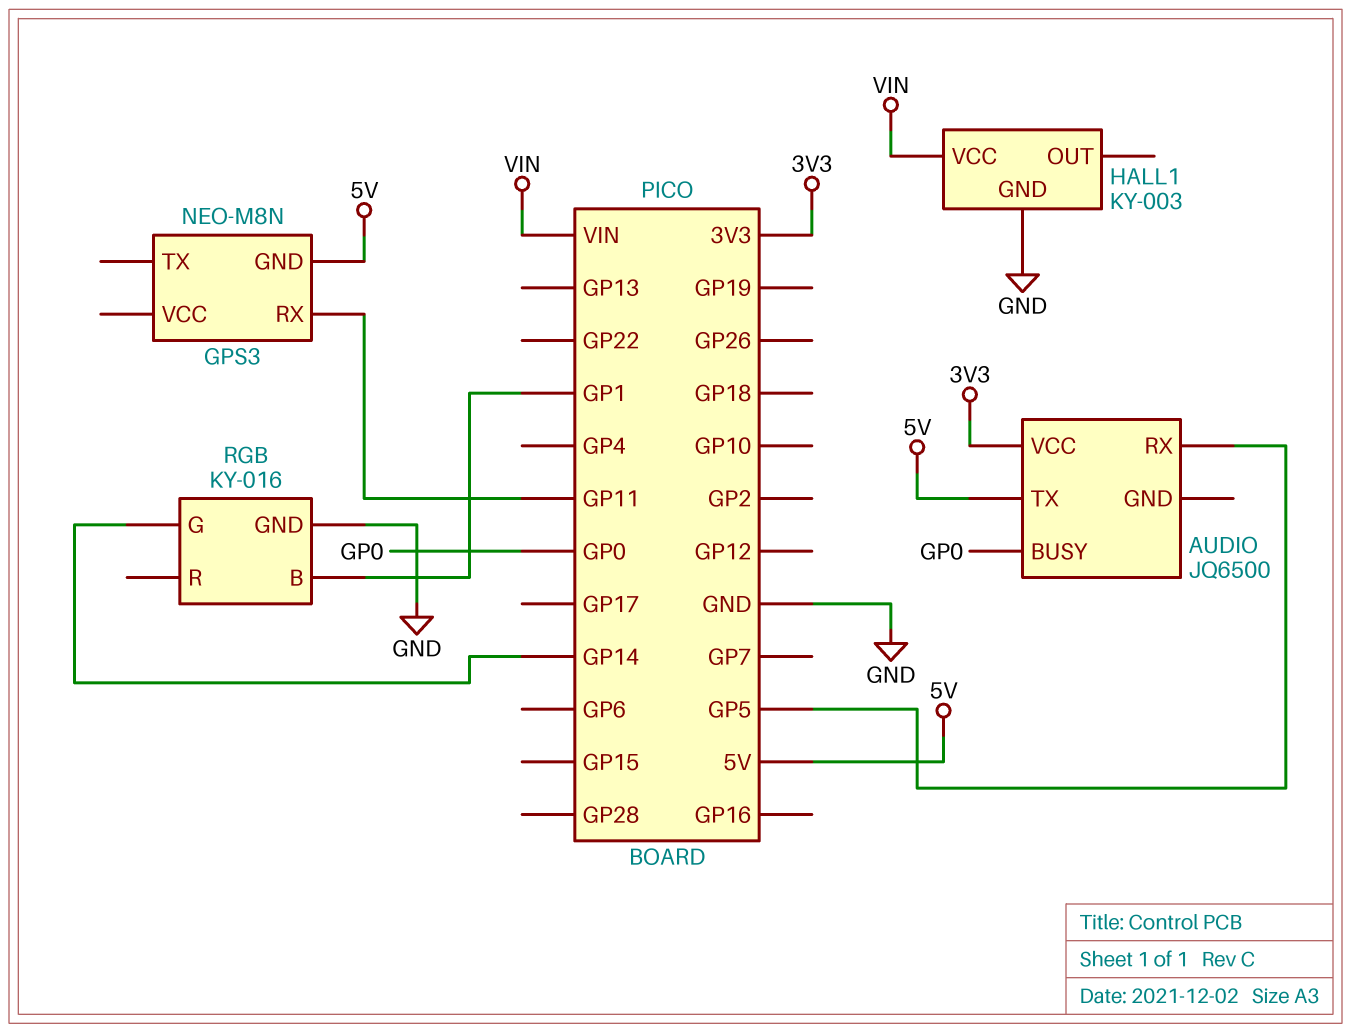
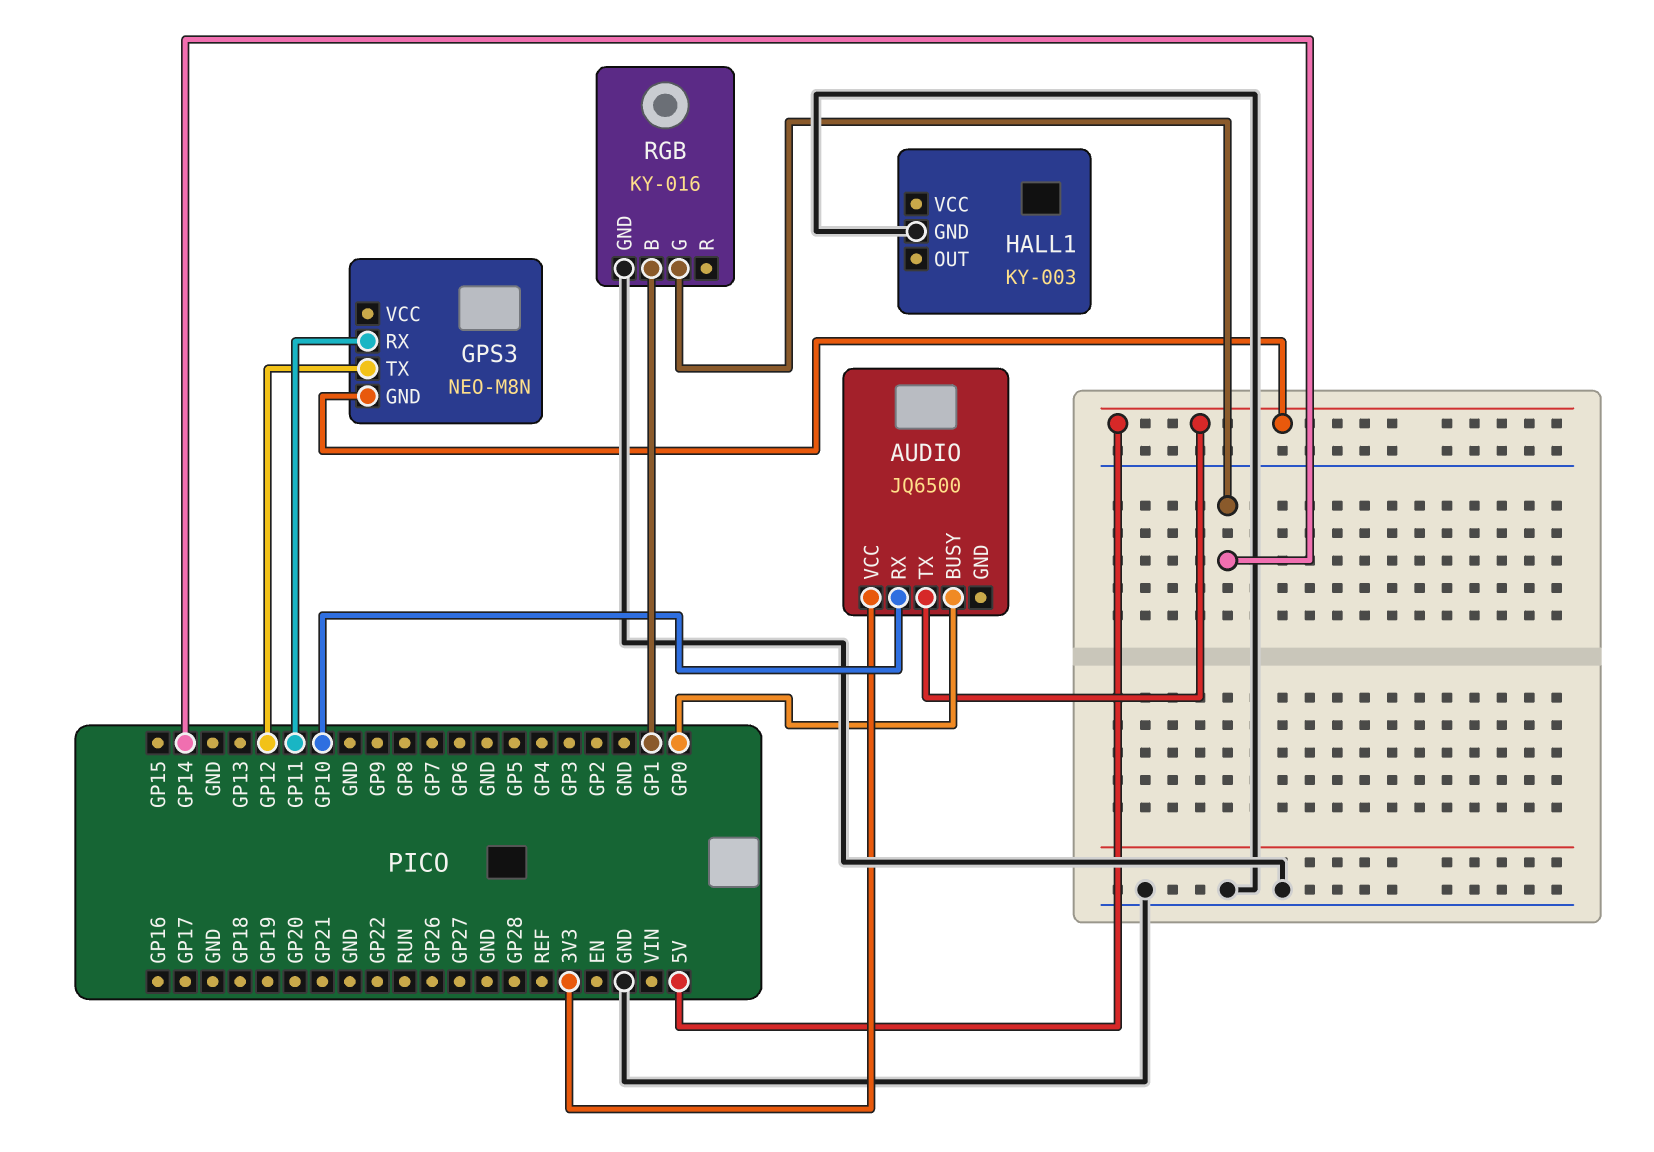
AUDIO pin RX: GP5 -> GP10
GPS3 pin TX: none -> GP12
HALL1 pin VCC: VIN -> none

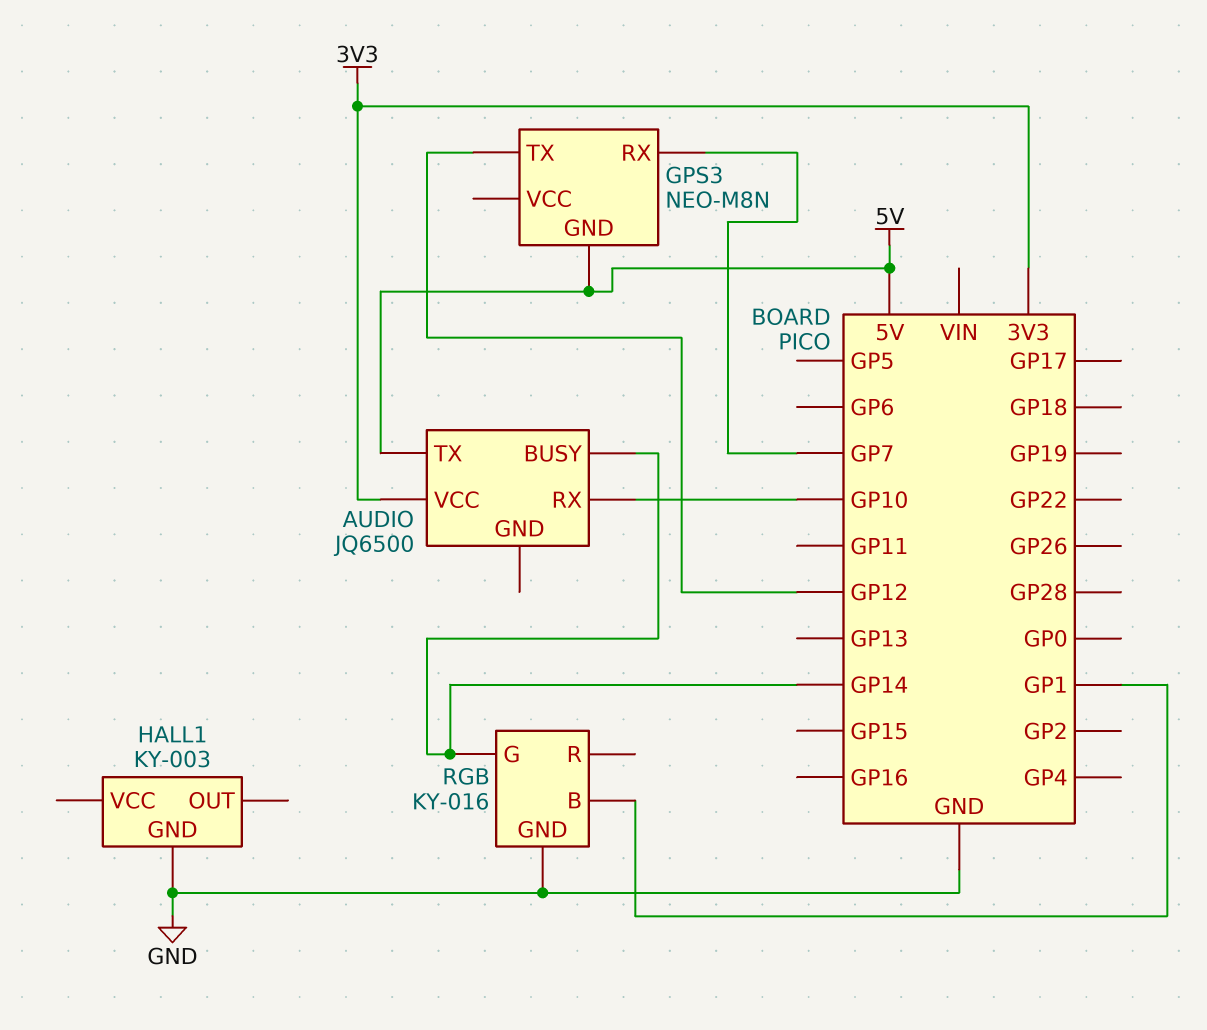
AUDIO pin BUSY: GP0 -> GP14
GPS3 pin RX: GP11 -> GP7

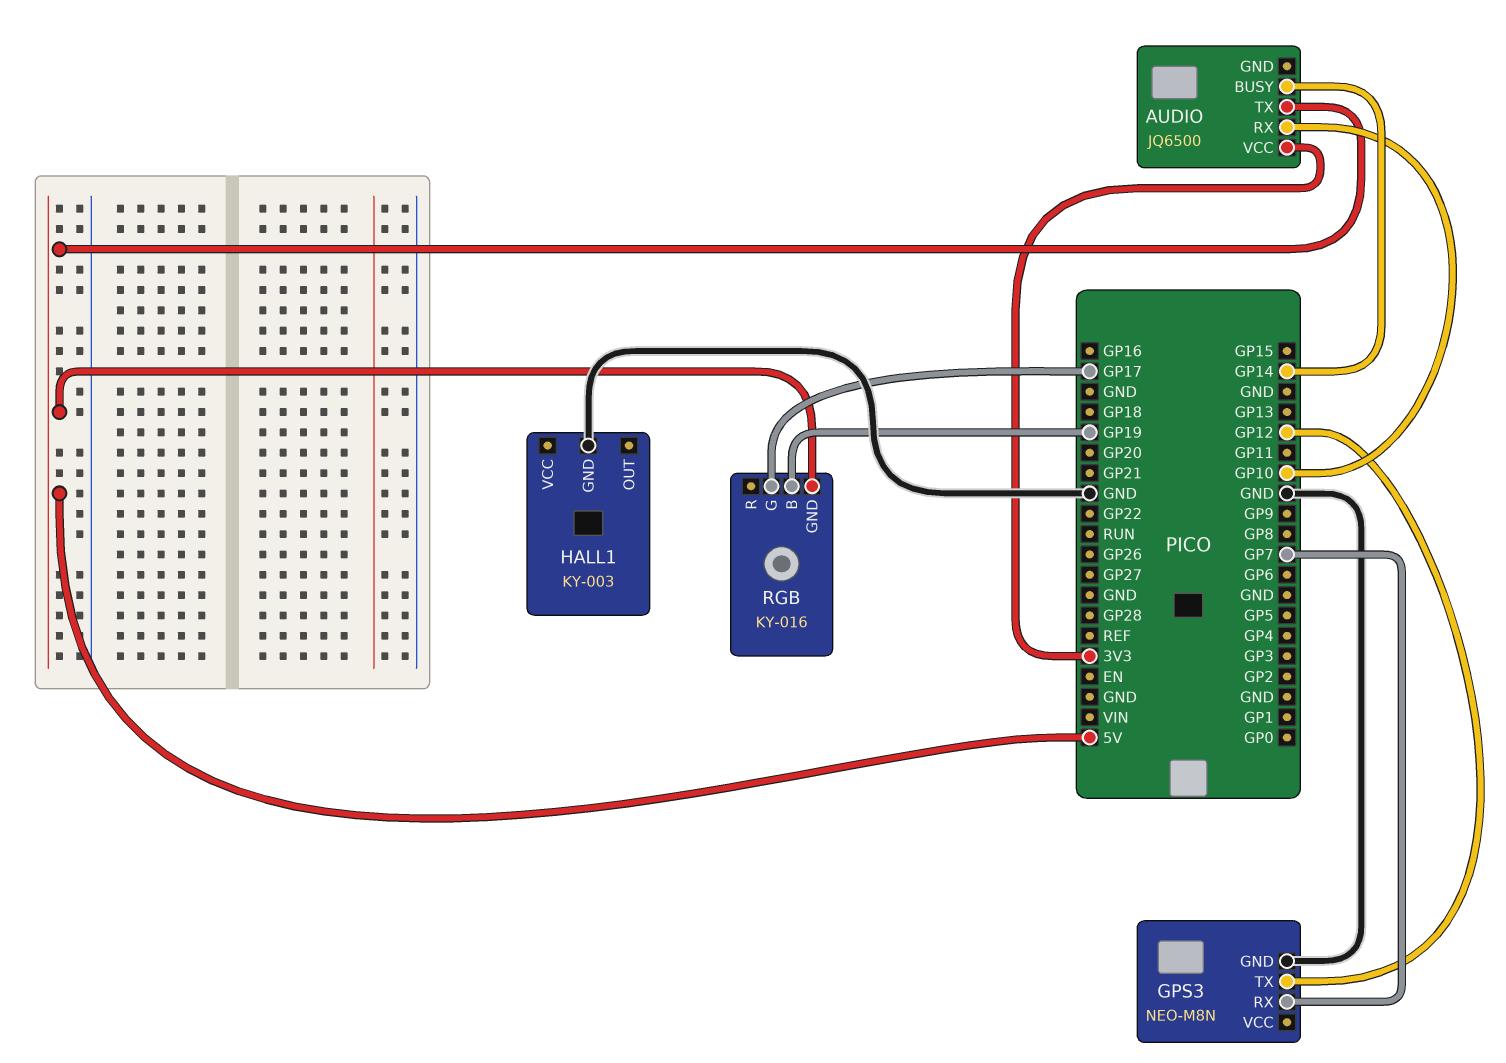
GPS3 pin GND: 5V -> GND
RGB pin B: GP1 -> GP19
RGB pin G: GP14 -> GP17
RGB pin GND: GND -> 5V

